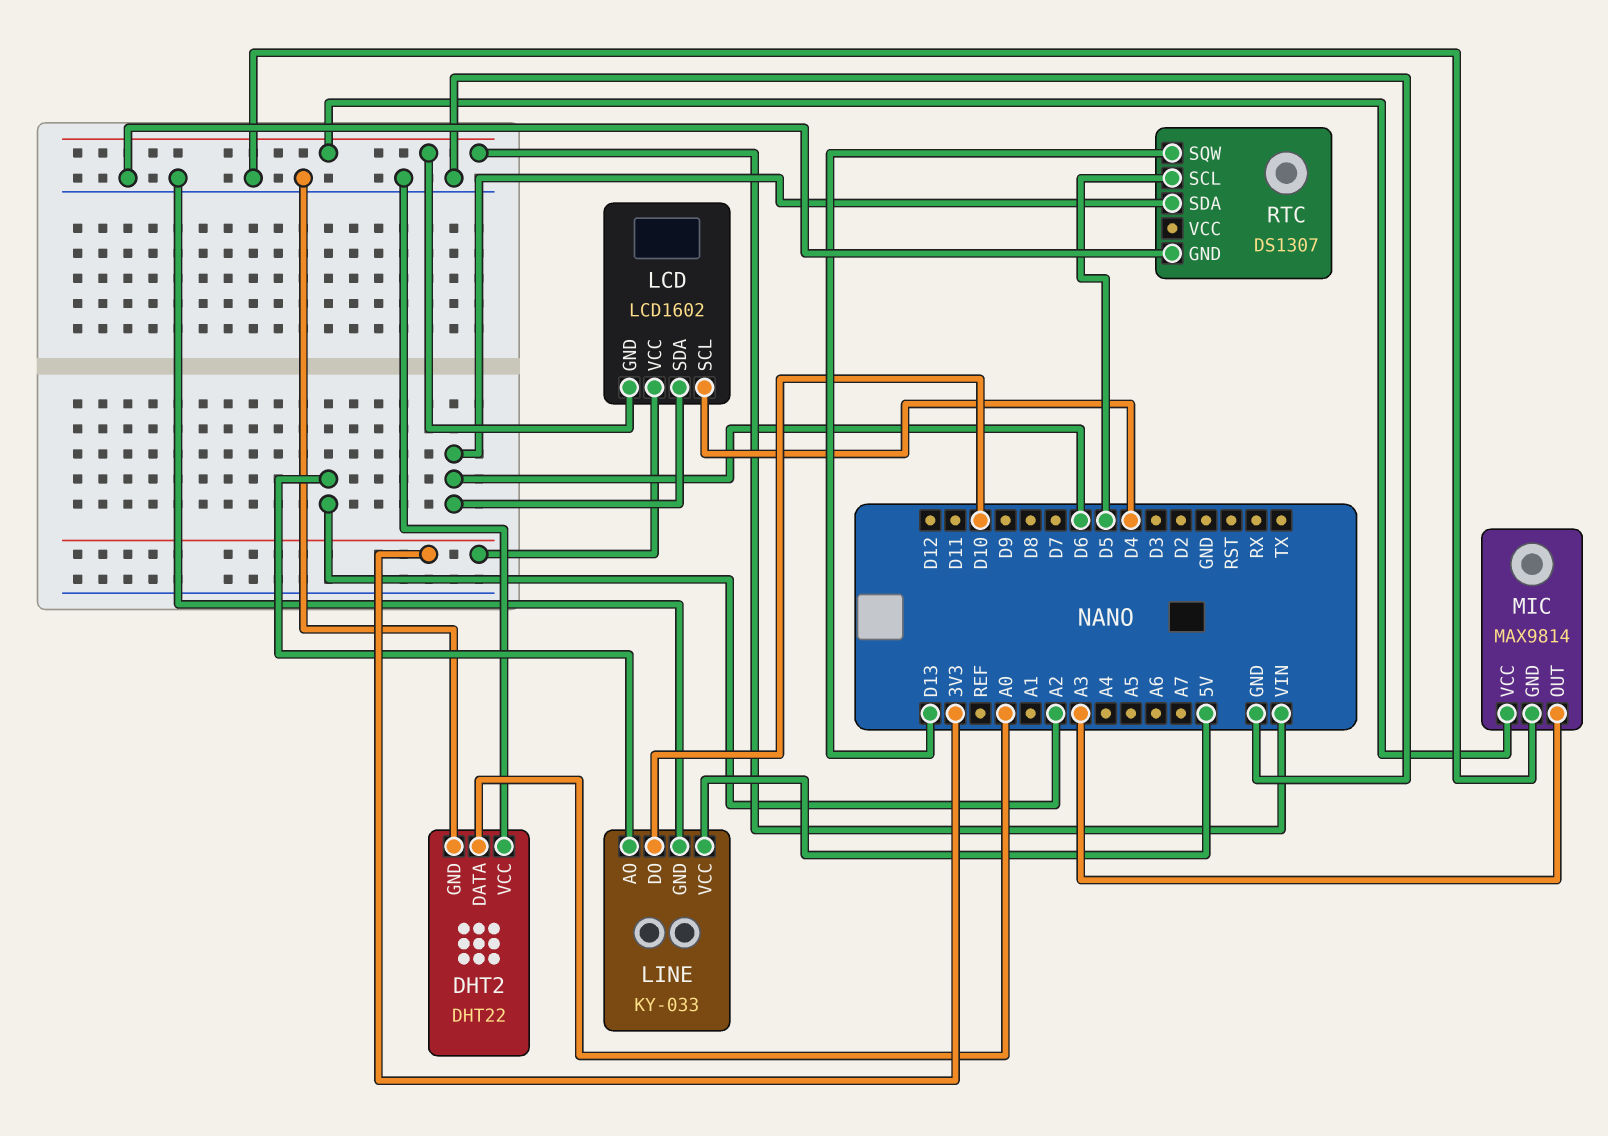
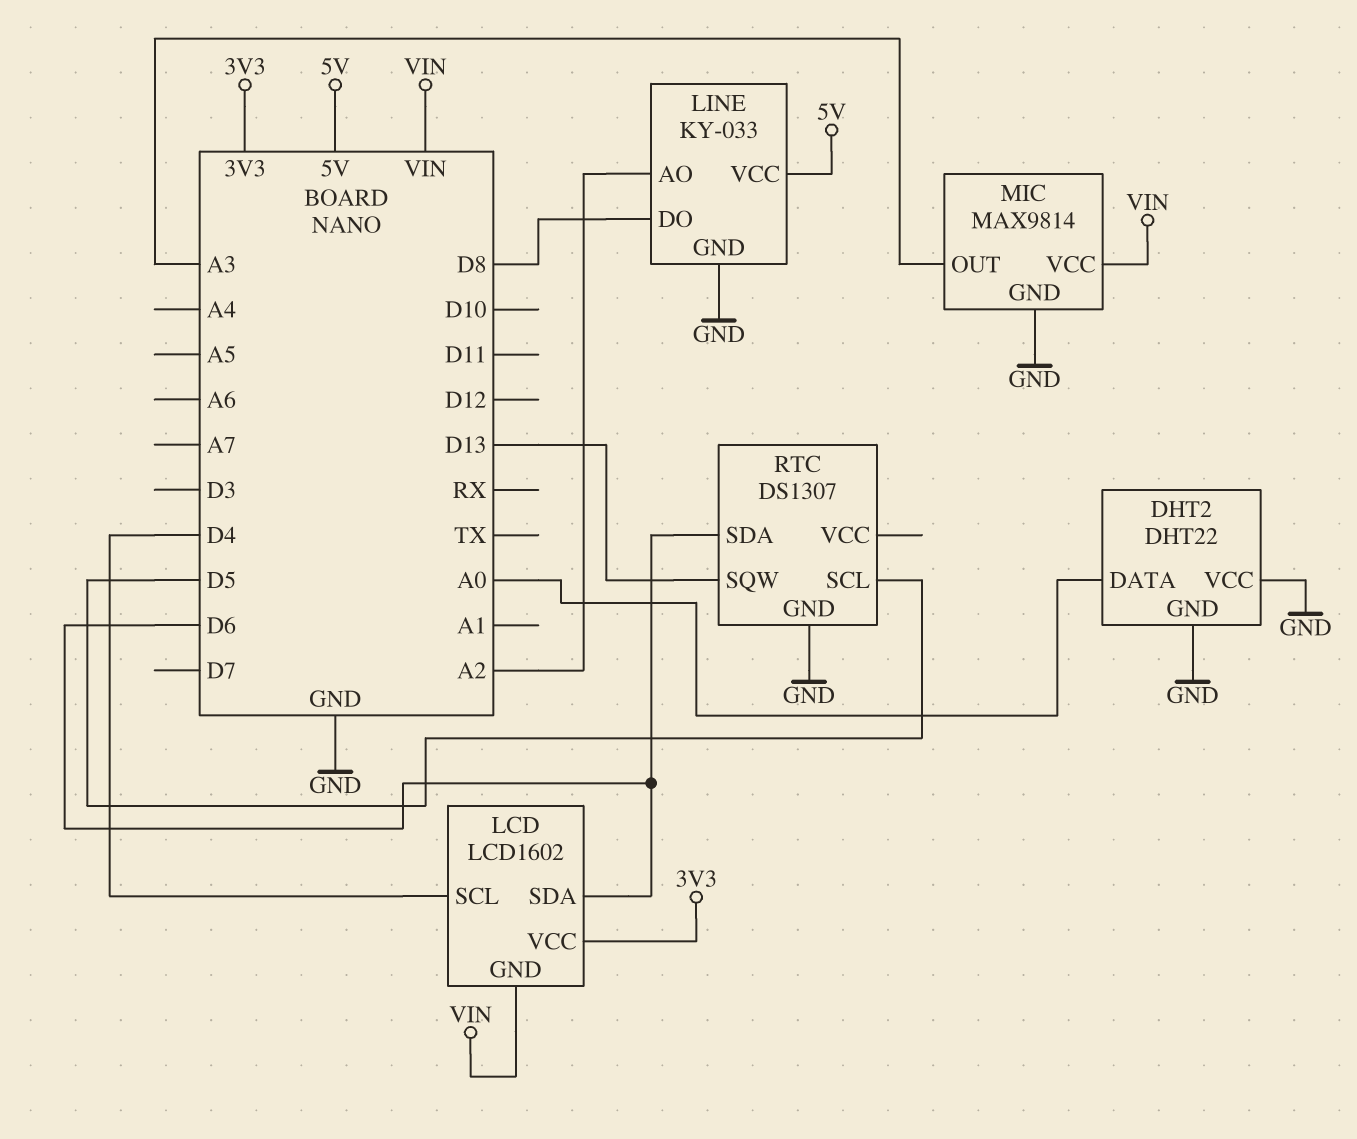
LINE pin DO: D10 -> D8

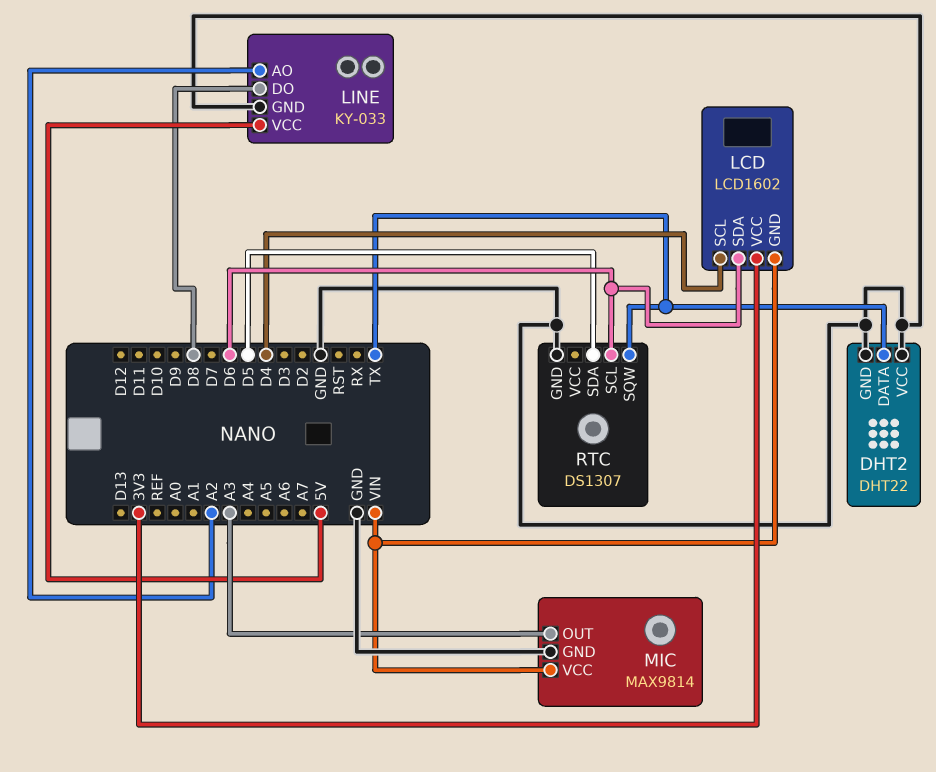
DHT2 pin DATA: A0 -> TX
RTC pin SCL: D5 -> D6
RTC pin SDA: D6 -> D5
RTC pin SQW: D13 -> TX

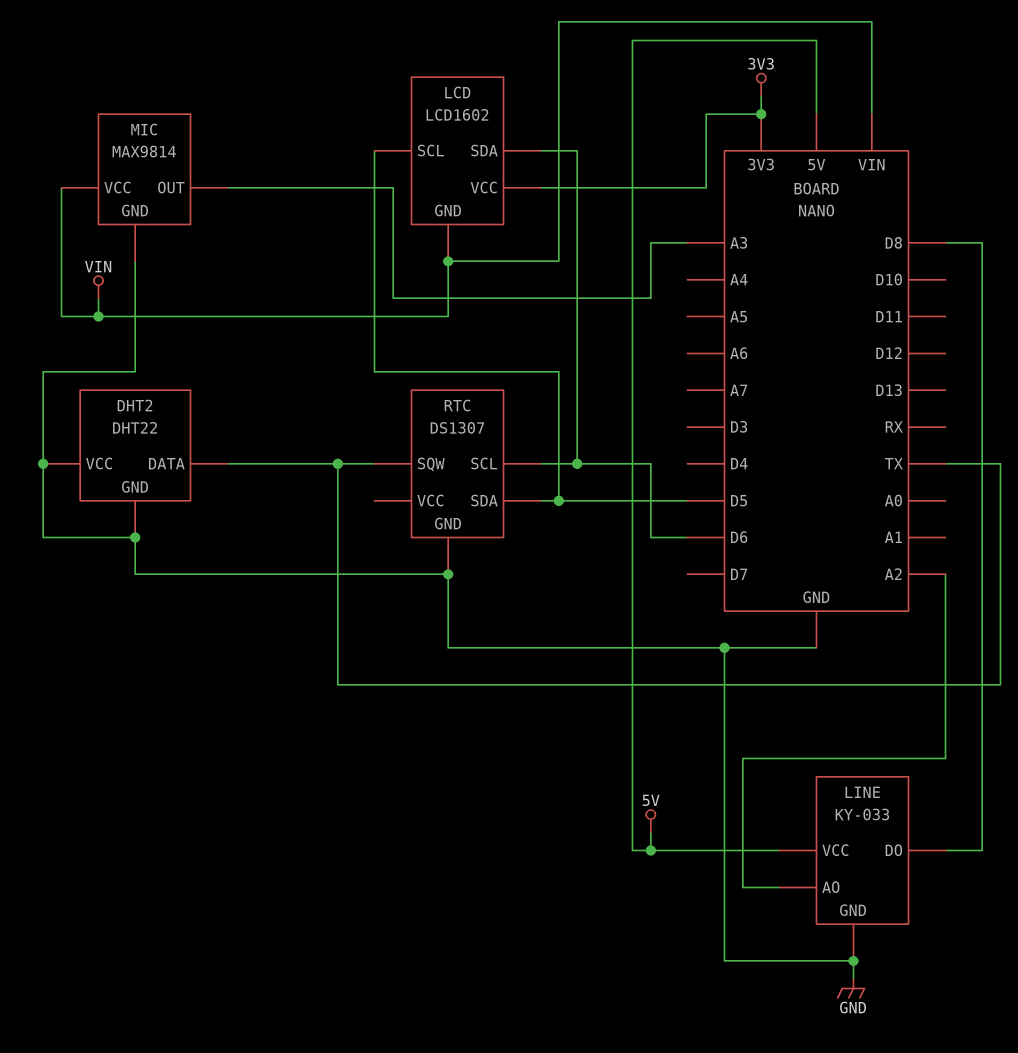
LCD pin SCL: D4 -> D5

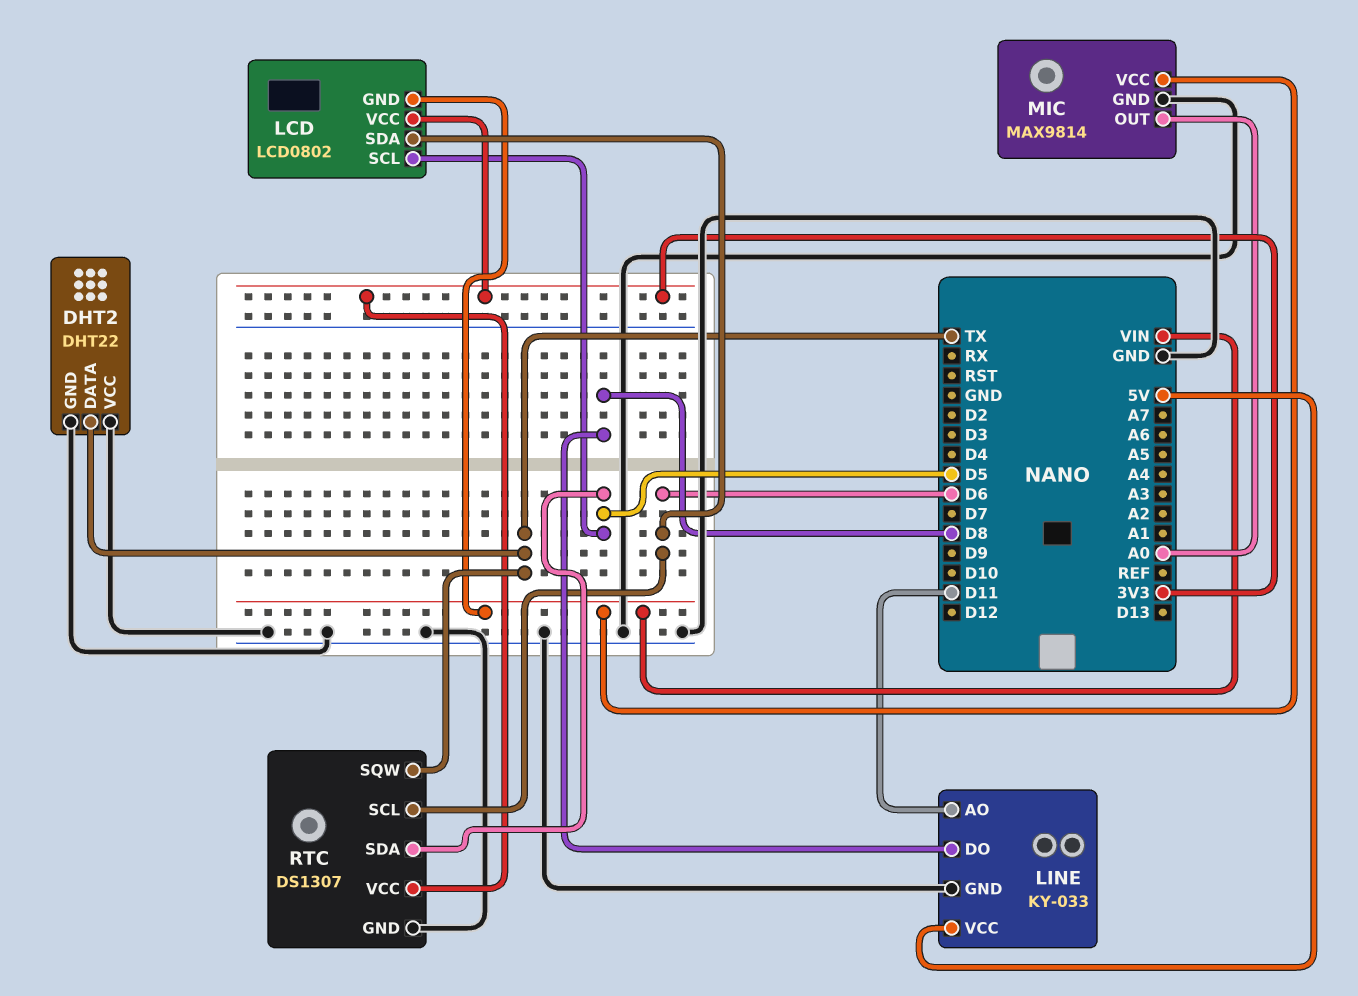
LCD: LCD1602 -> LCD0802
LINE pin AO: A2 -> D11
MIC pin OUT: A3 -> A0
RTC pin VCC: none -> 3V3

